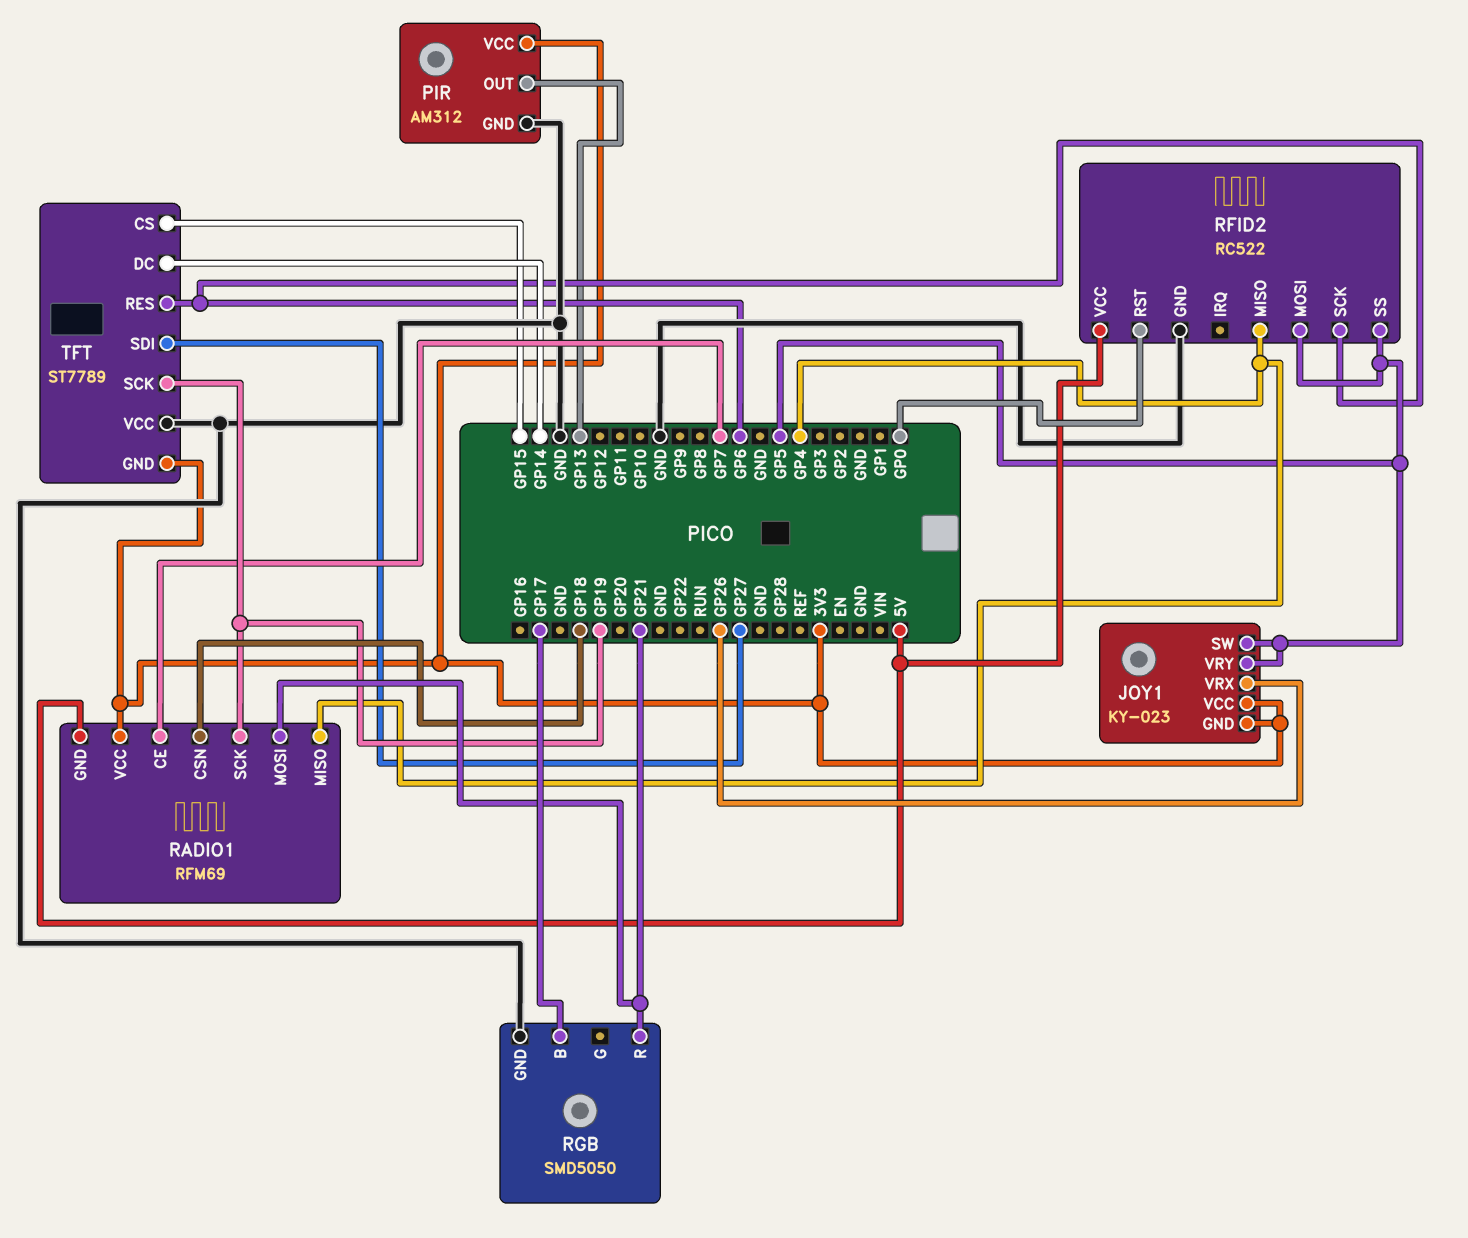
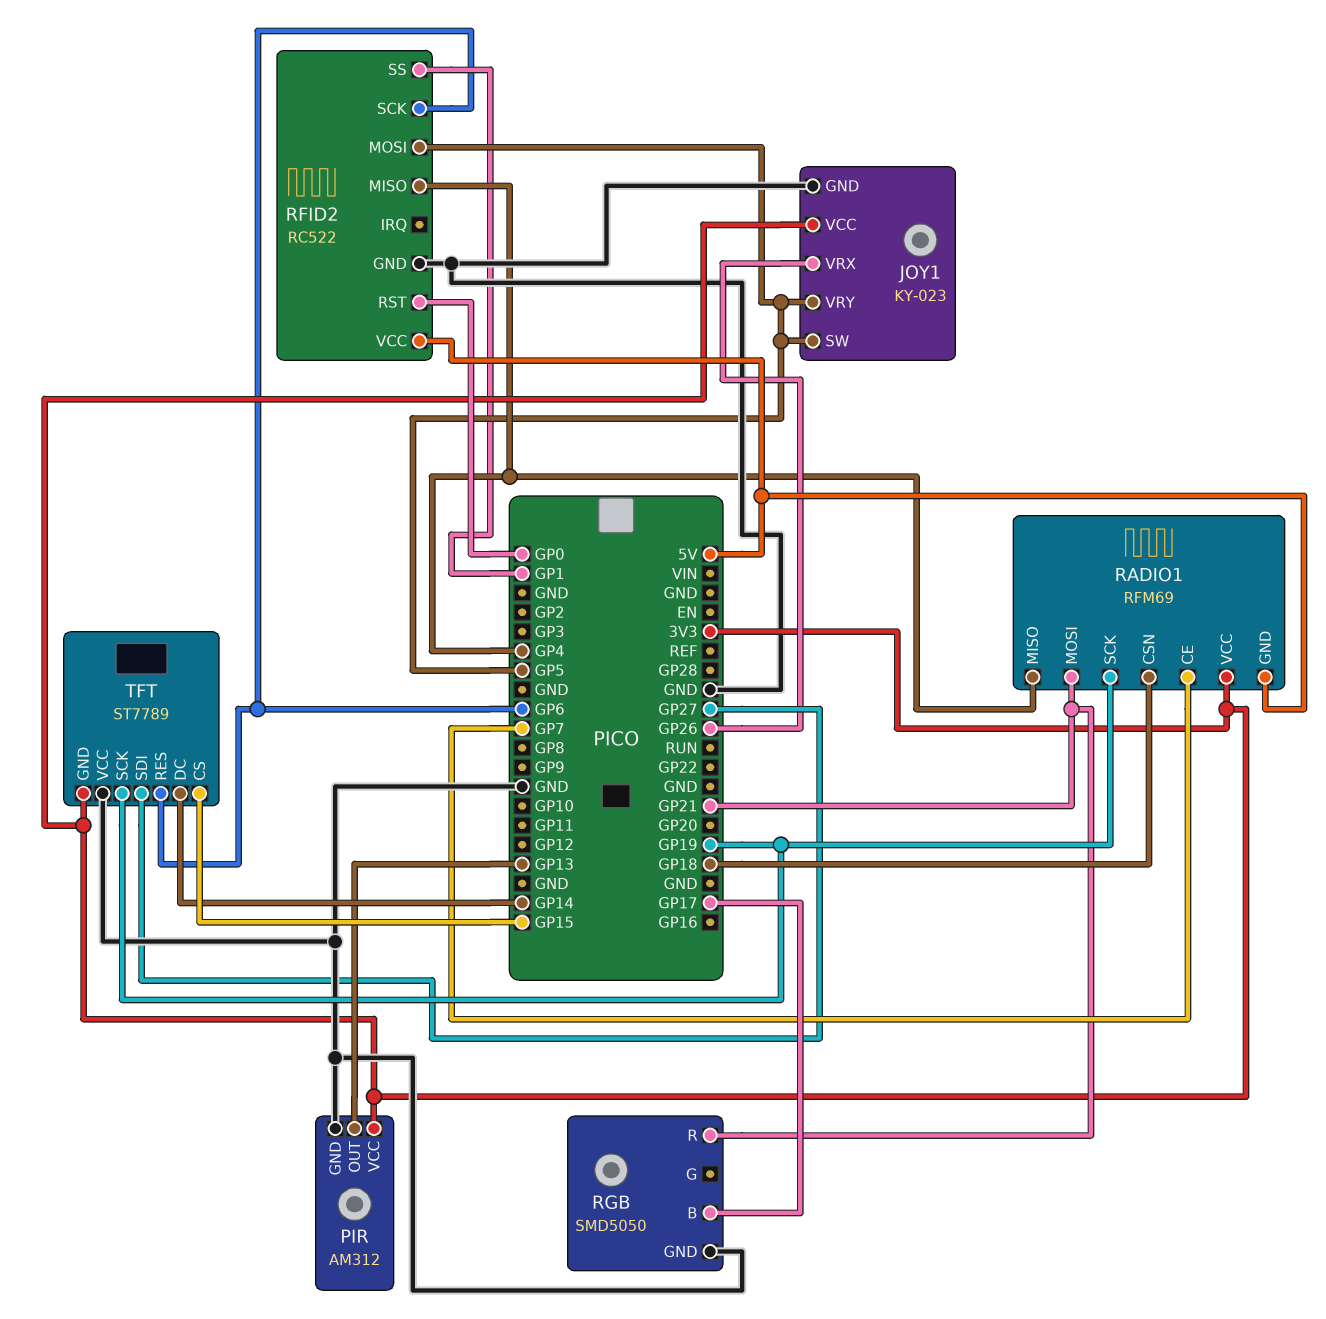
JOY1 pin GND: 3V3 -> GND
RFID2 pin SS: GP5 -> GP1

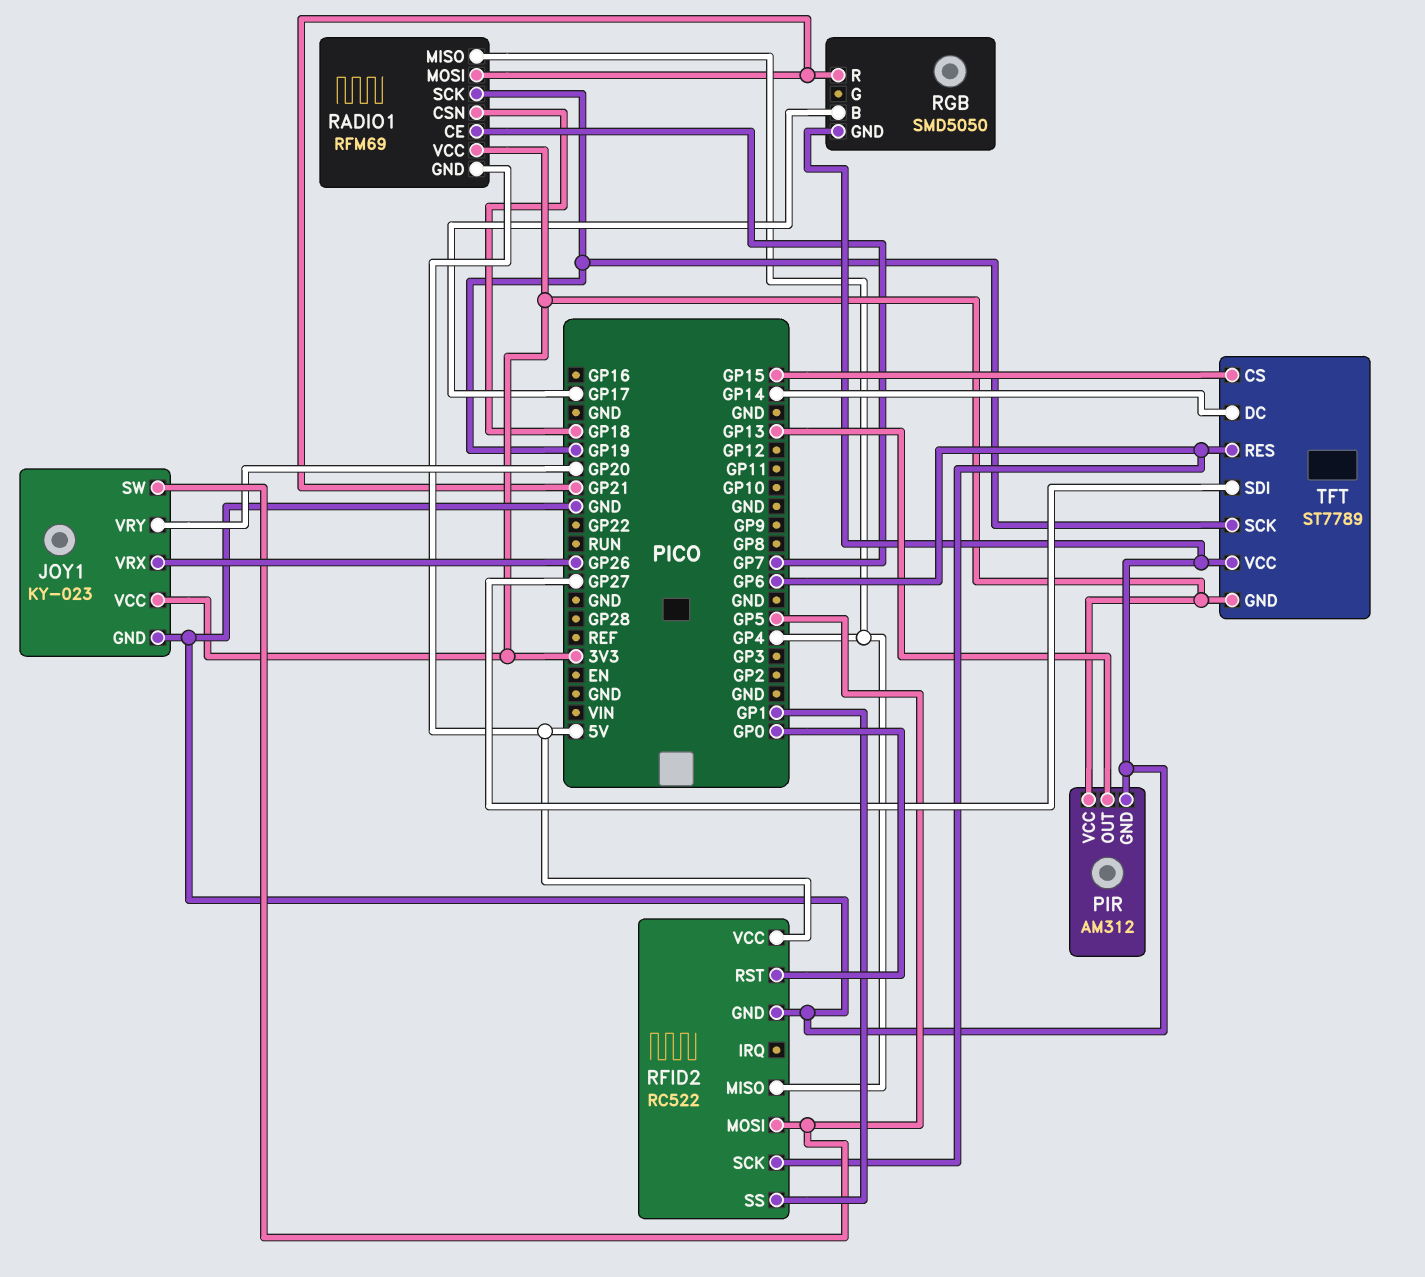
JOY1 pin VRY: GP5 -> GP20

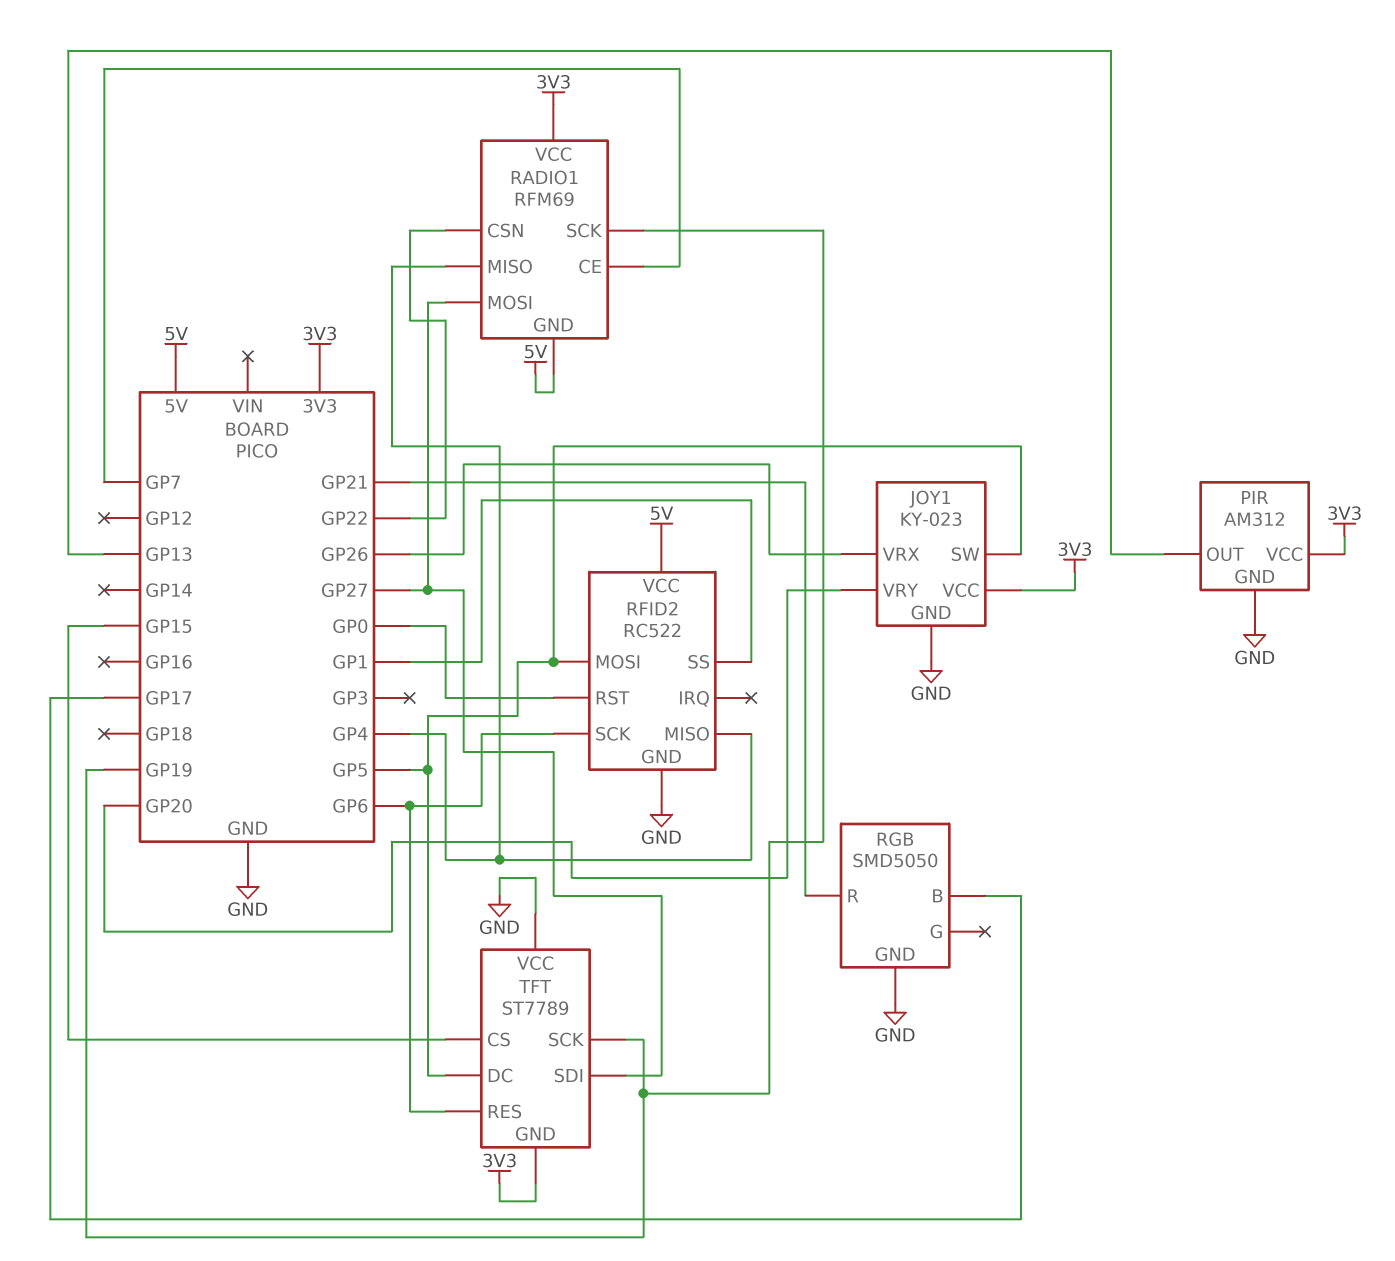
RADIO1 pin CSN: GP18 -> GP22
RADIO1 pin MOSI: GP21 -> GP27
TFT pin DC: GP14 -> GP5

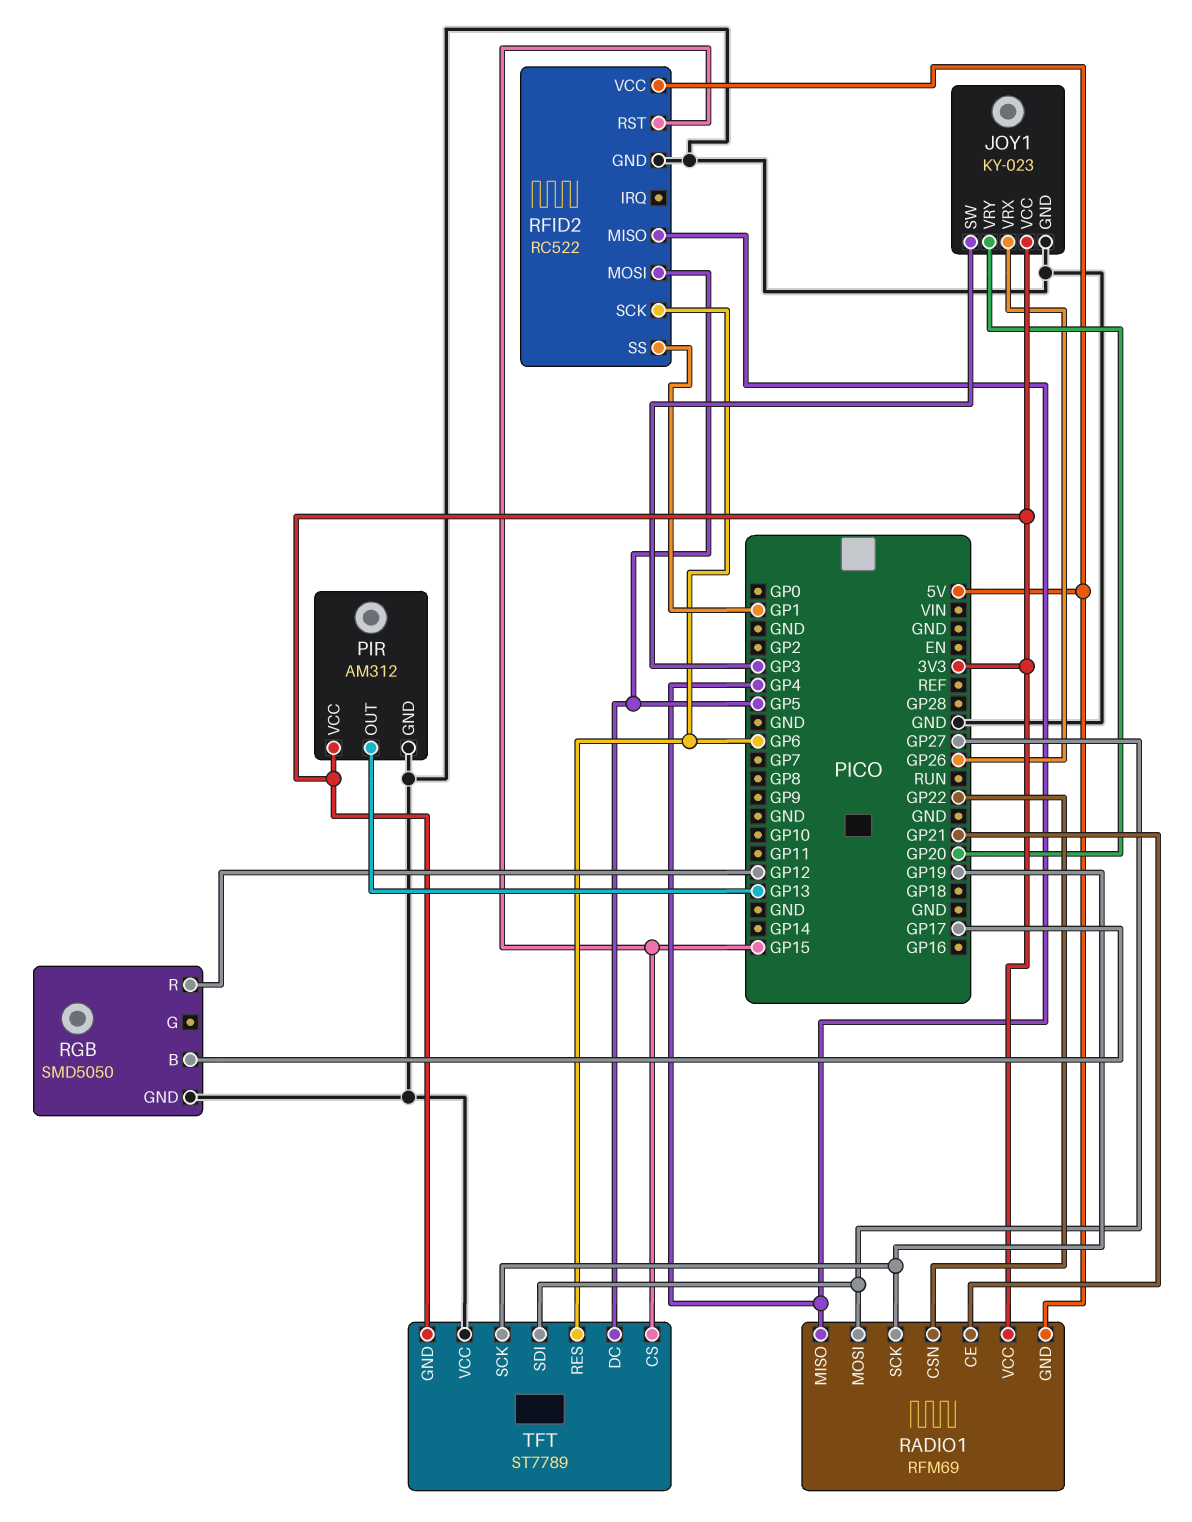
JOY1 pin SW: GP5 -> GP3
RADIO1 pin CE: GP7 -> GP21
RFID2 pin RST: GP0 -> GP15
RGB pin R: GP21 -> GP12

